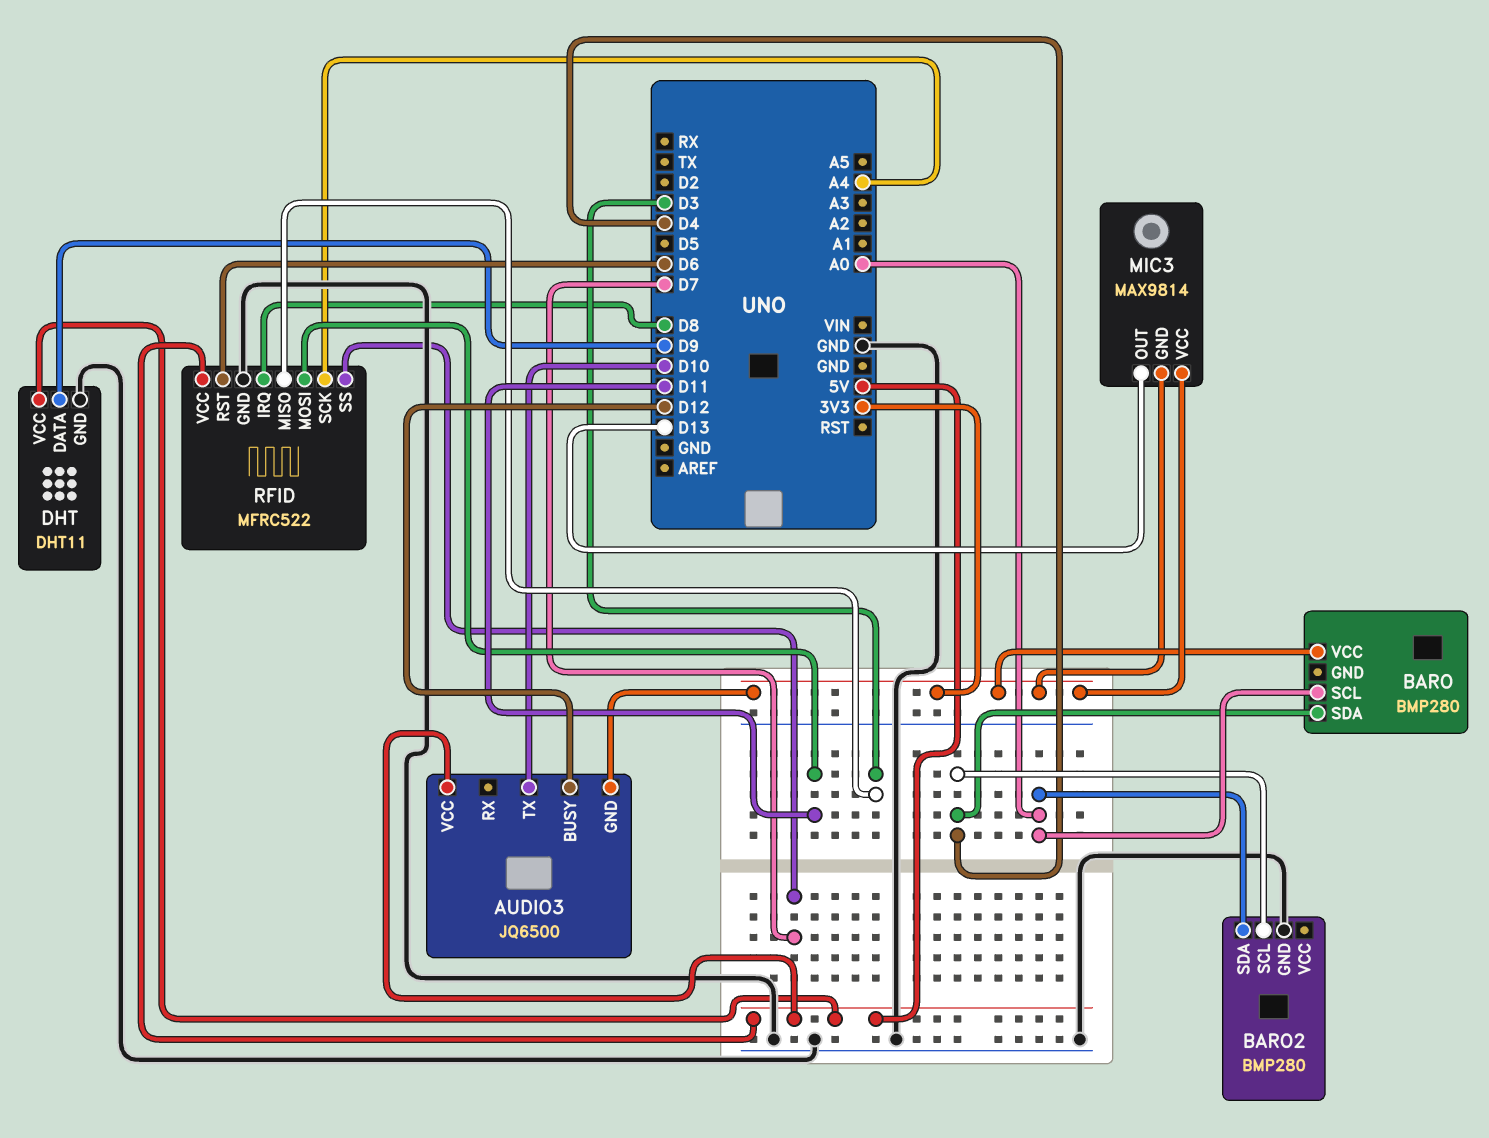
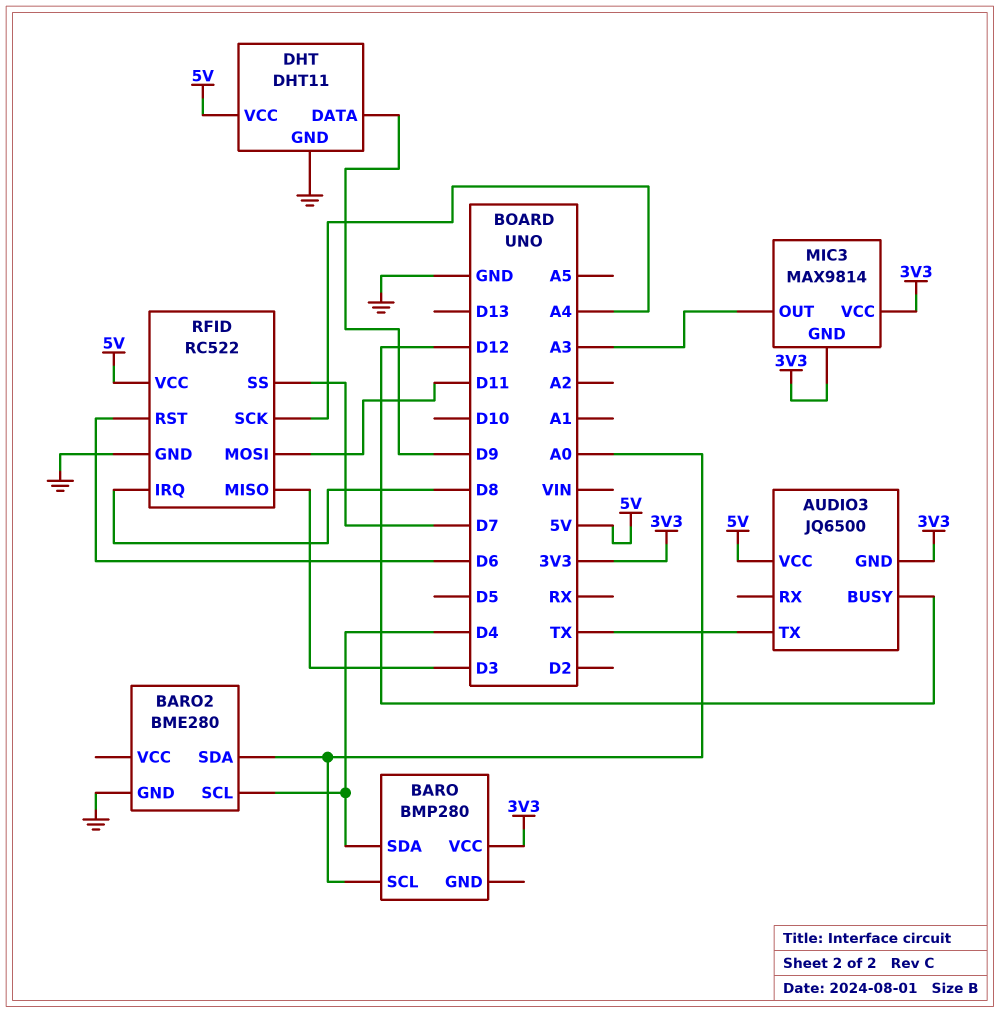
AUDIO3 pin TX: D10 -> TX
BARO2: BMP280 -> BME280
MIC3 pin OUT: D13 -> A3
RFID: MFRC522 -> RC522

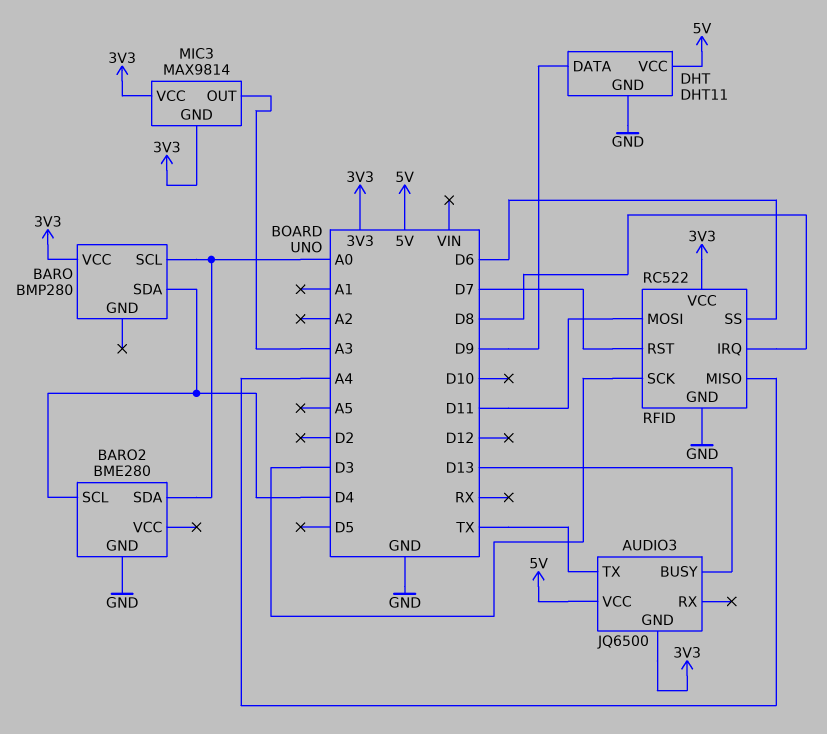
AUDIO3 pin BUSY: D12 -> D13
RFID pin MISO: D3 -> A4
RFID pin RST: D6 -> D7
RFID pin SCK: A4 -> D3
RFID pin SS: D7 -> D6
RFID pin VCC: 5V -> 3V3

